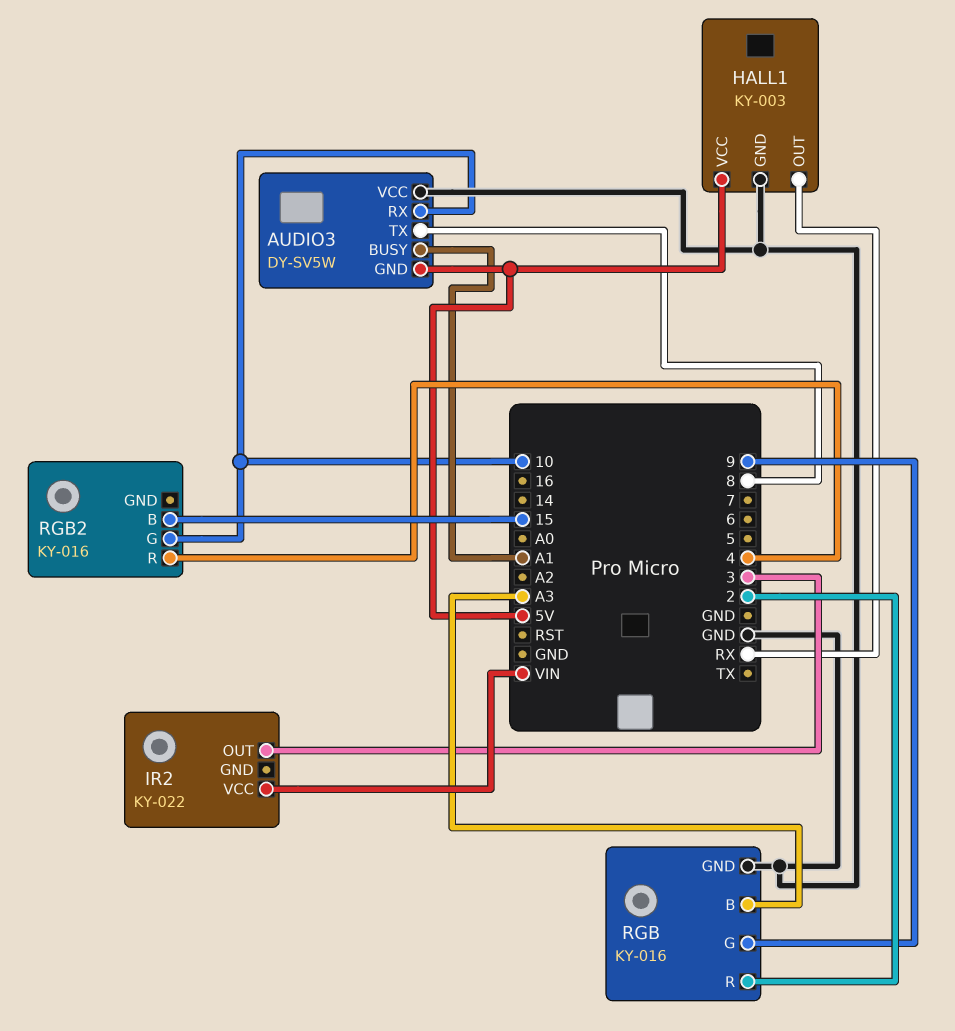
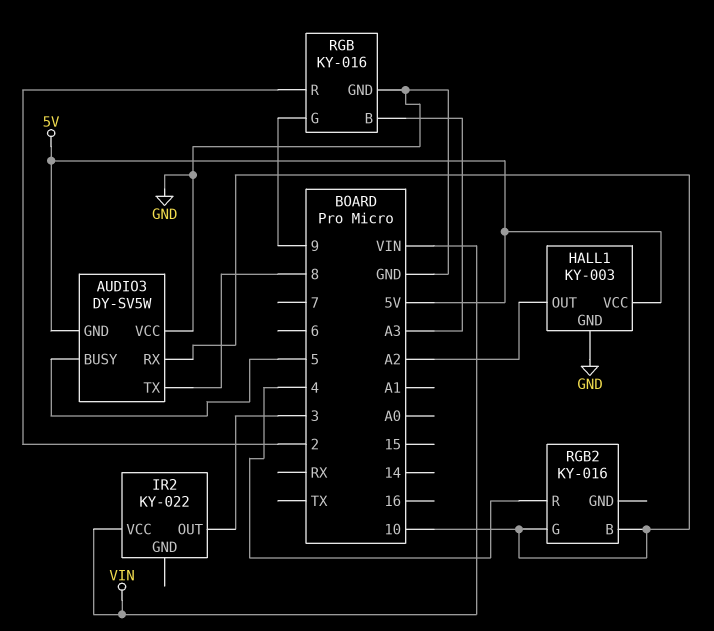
AUDIO3 pin BUSY: A1 -> 5
HALL1 pin OUT: RX -> A2
RGB2 pin B: 15 -> 10

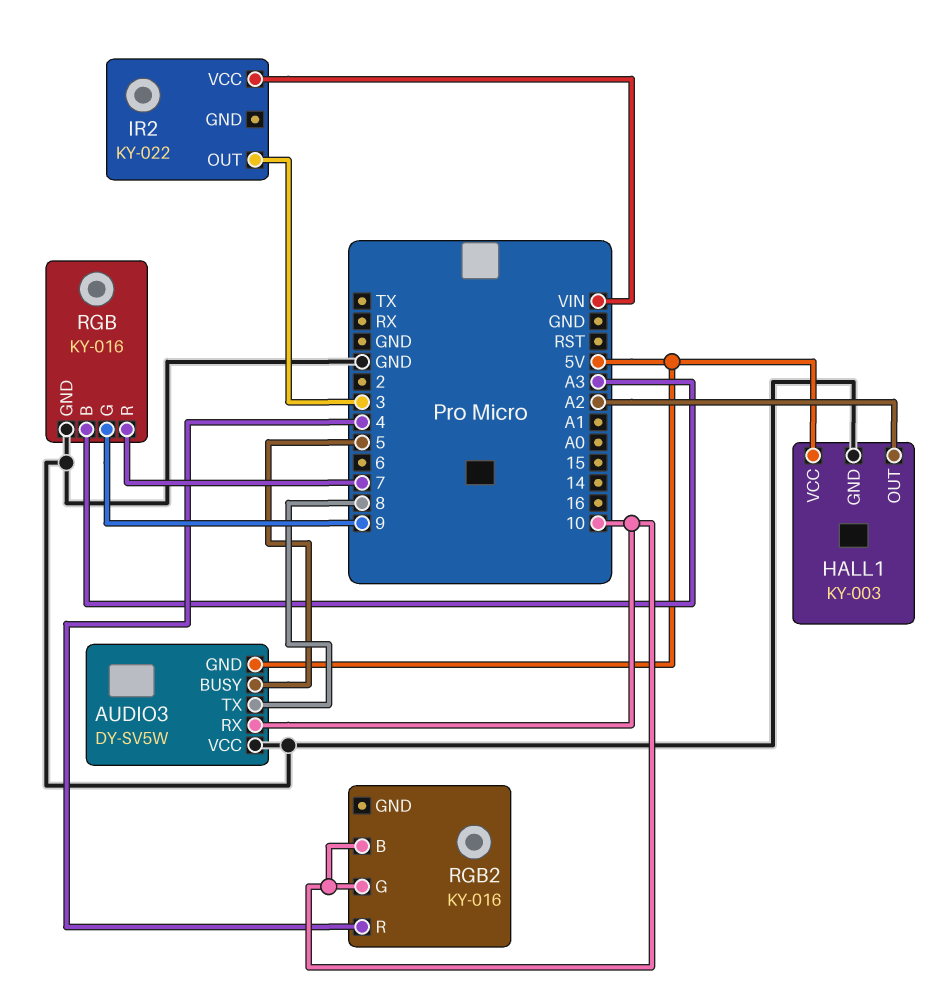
RGB pin R: 2 -> 7

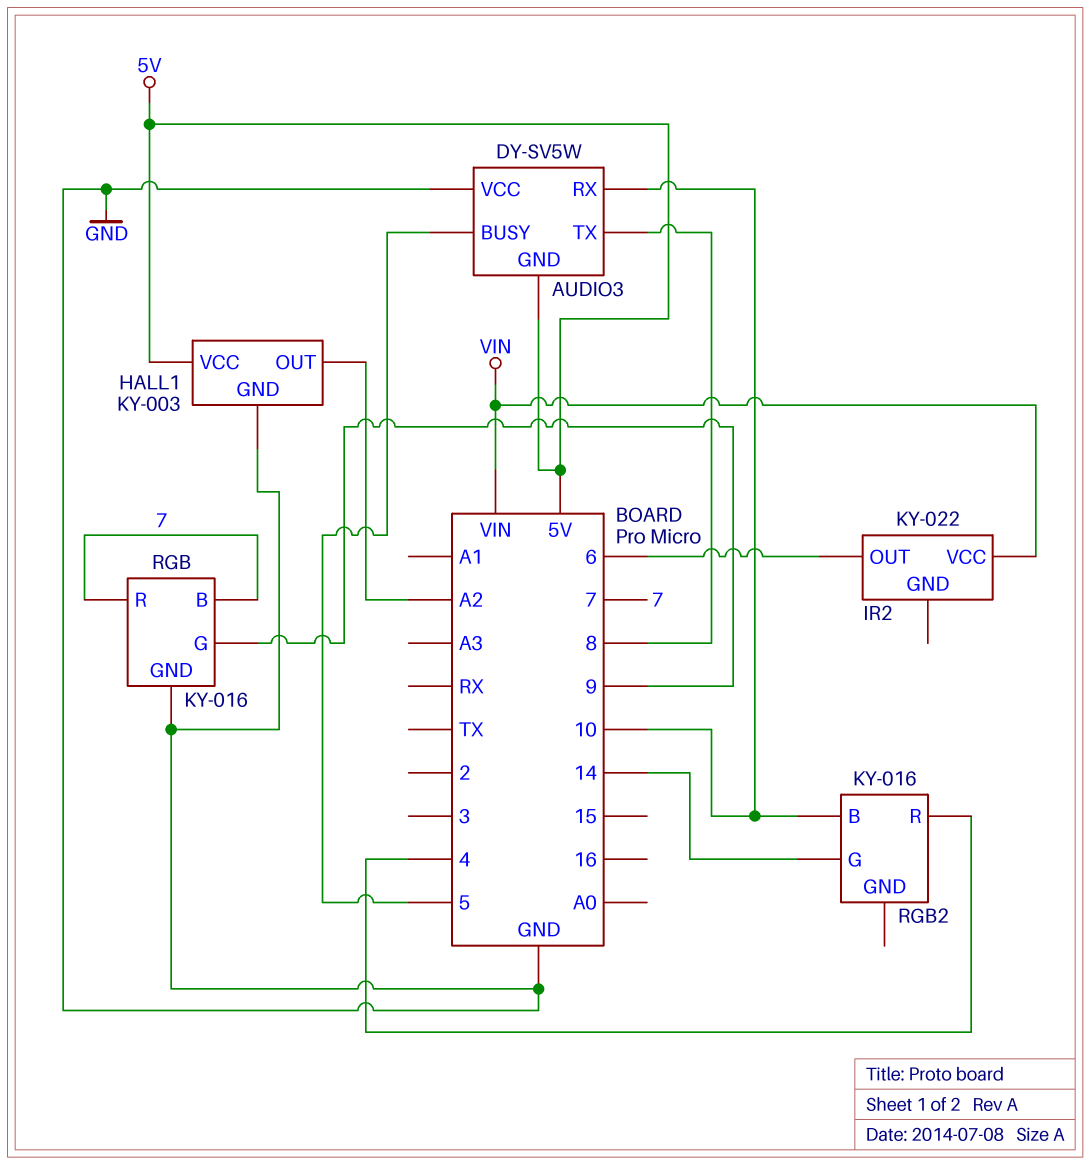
IR2 pin OUT: 3 -> 6
RGB pin B: A3 -> 7
RGB2 pin G: 10 -> 14

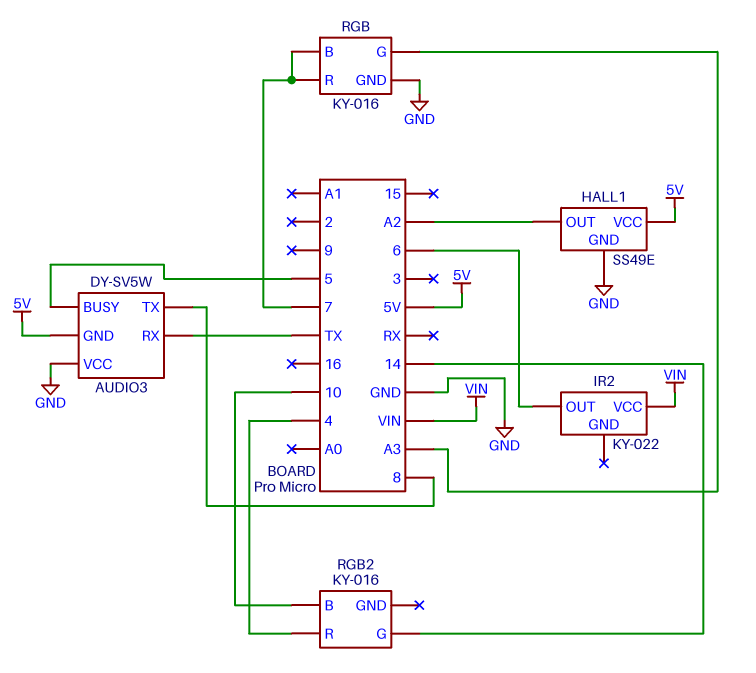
AUDIO3 pin RX: 10 -> TX
HALL1: KY-003 -> SS49E
RGB pin G: 9 -> A3

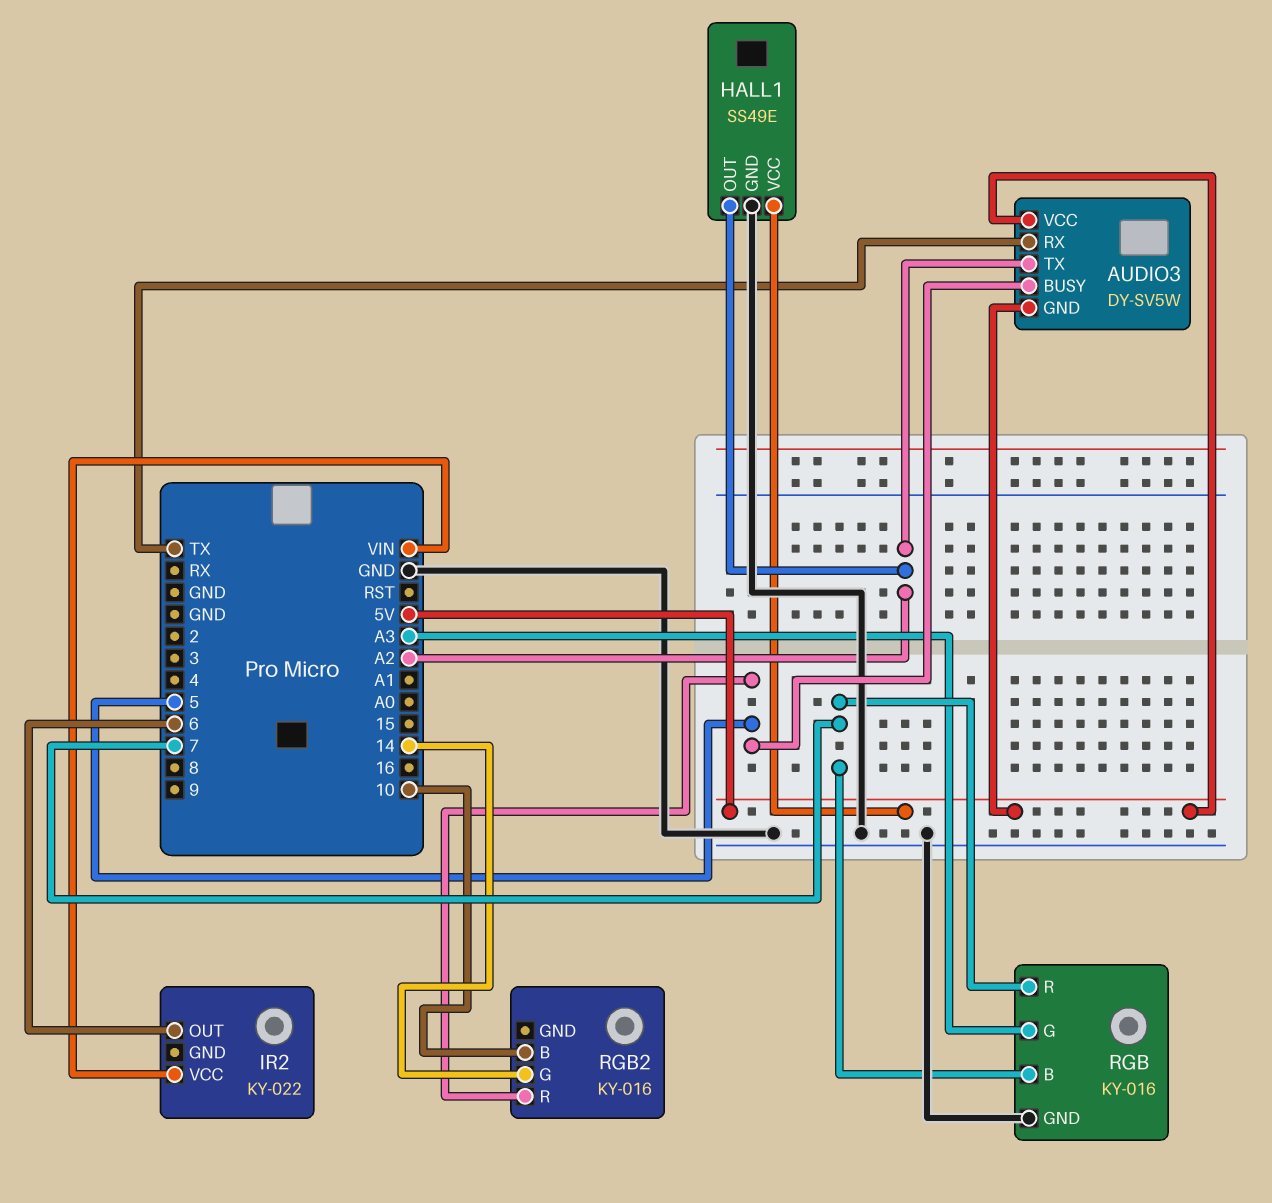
AUDIO3 pin TX: 8 -> A2
AUDIO3 pin VCC: GND -> 5V
RGB2 pin R: 4 -> 5

